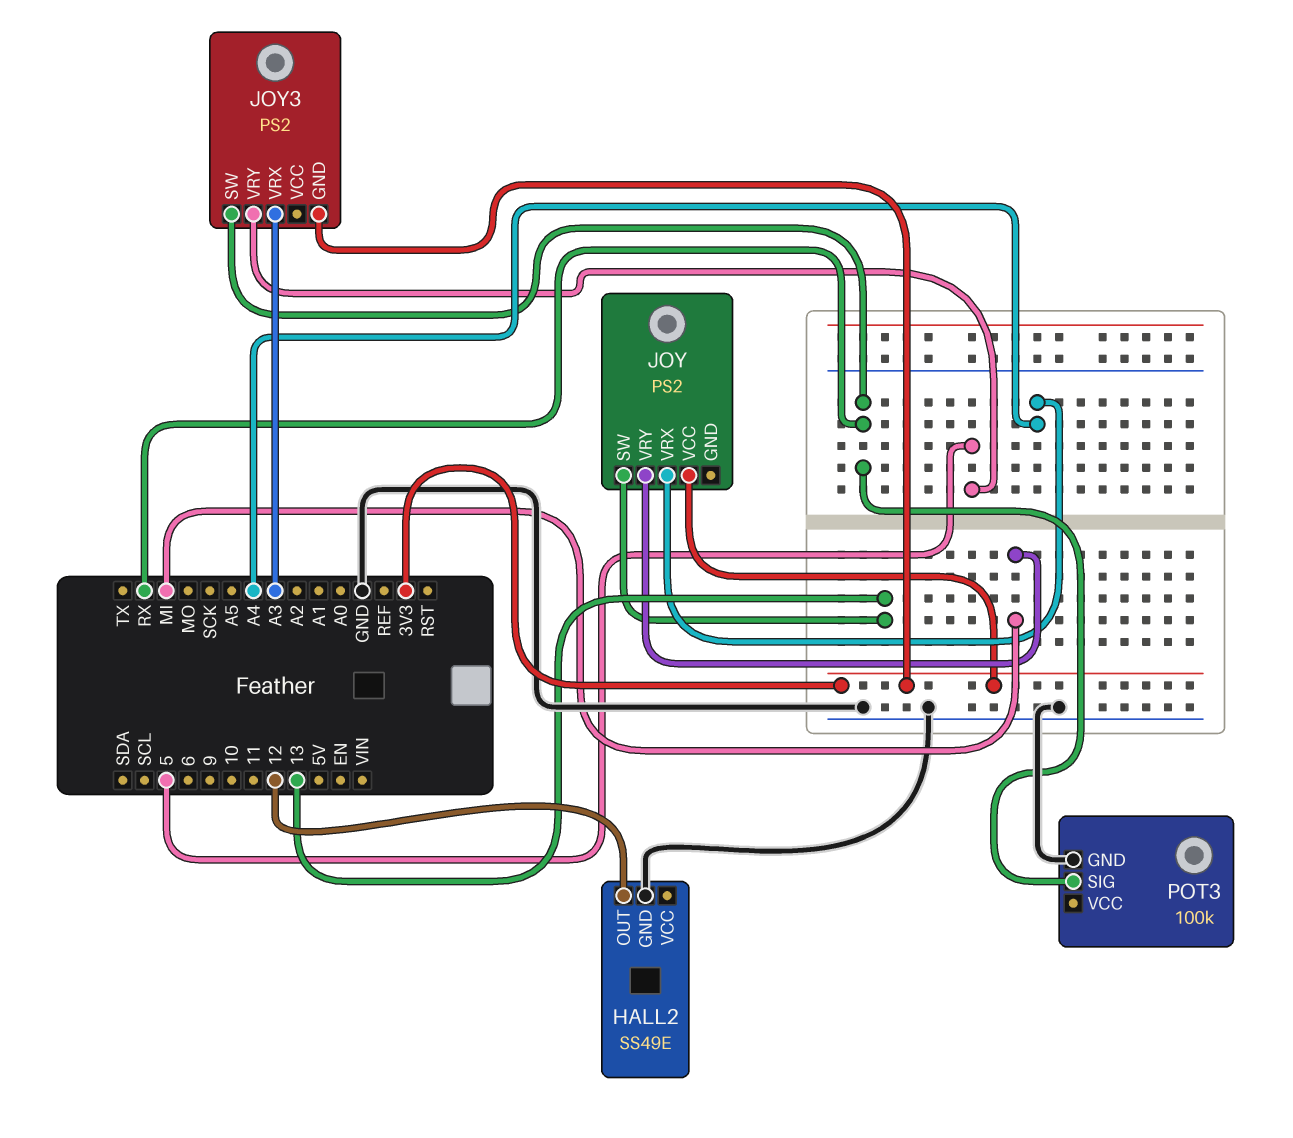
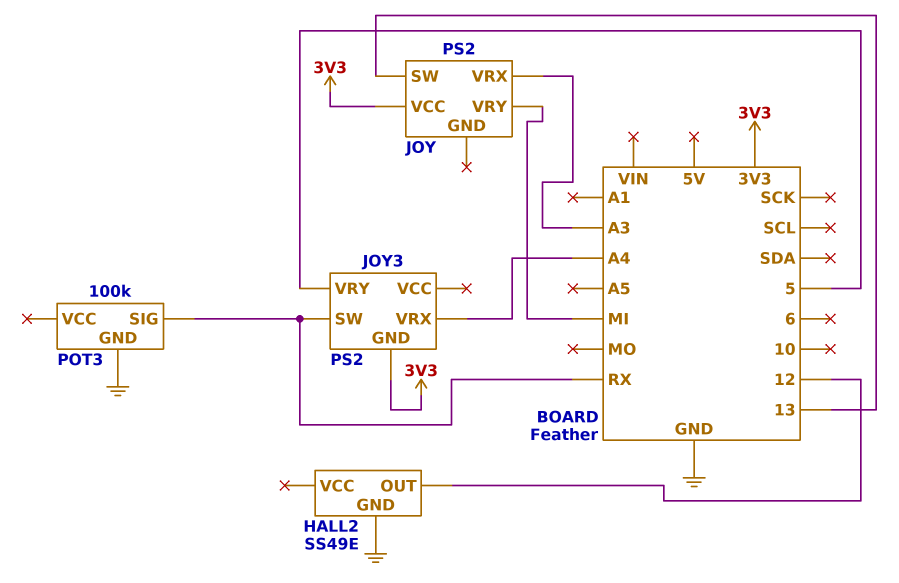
JOY pin VRX: A4 -> A3
JOY3 pin VRX: A3 -> A4

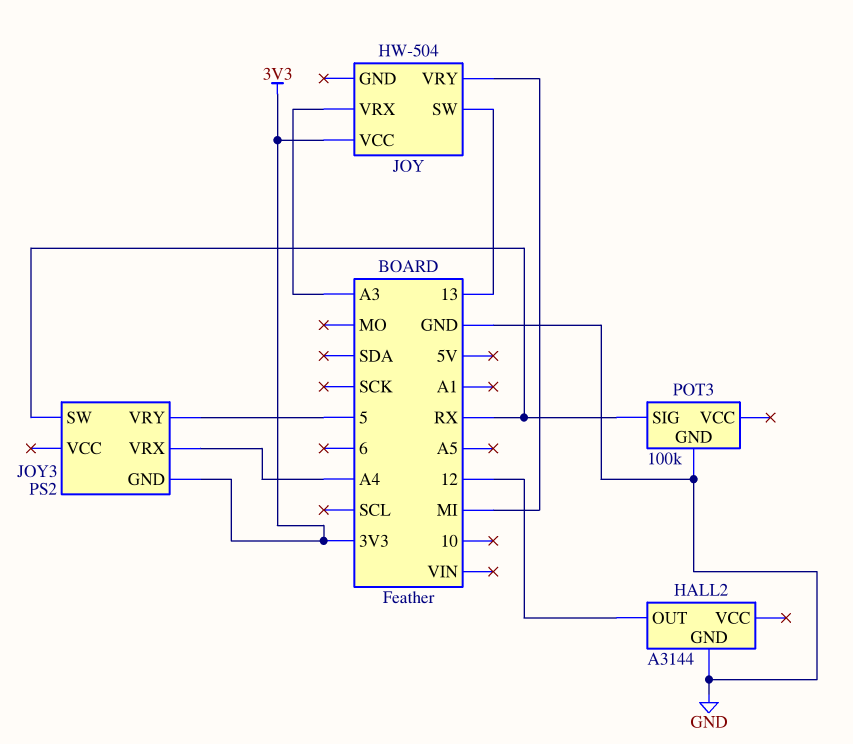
HALL2: SS49E -> A3144
JOY: PS2 -> HW-504

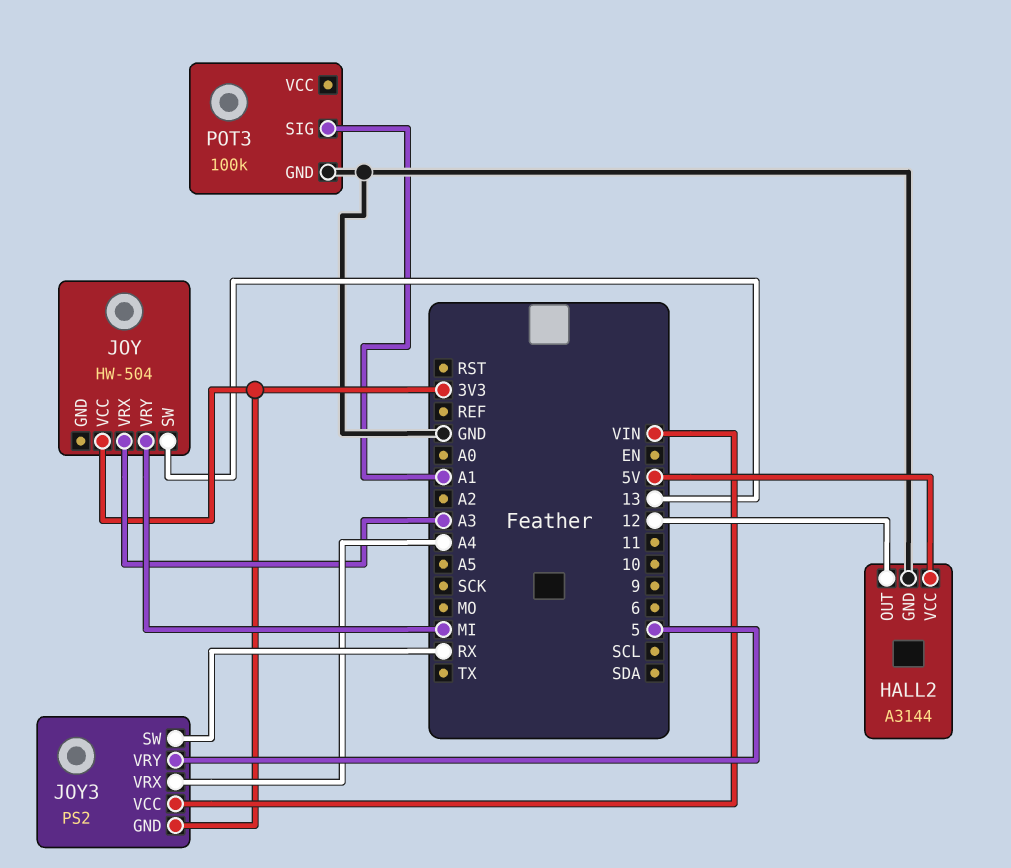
HALL2 pin VCC: none -> 5V
JOY3 pin VCC: none -> VIN
POT3 pin SIG: RX -> A1

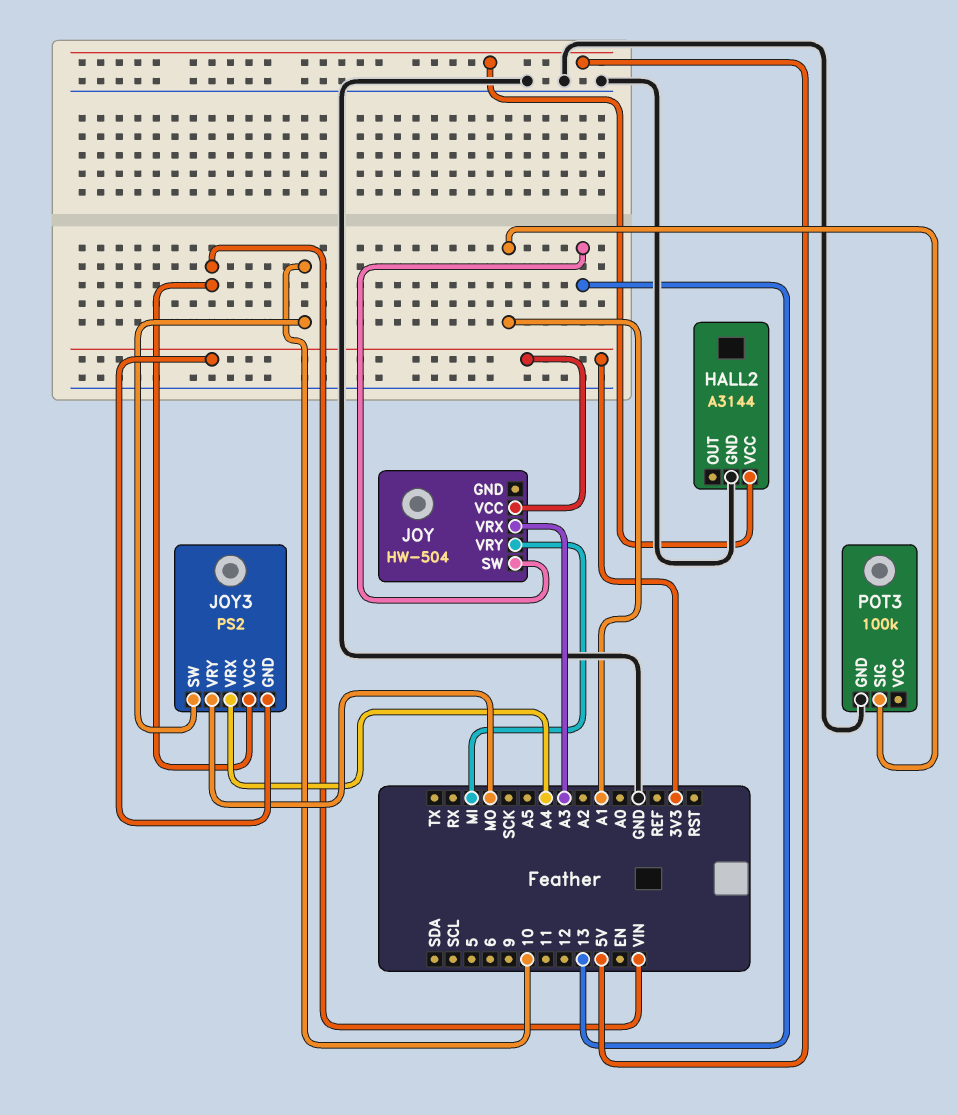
HALL2 pin OUT: 12 -> none
JOY3 pin SW: RX -> 10
JOY3 pin VRY: 5 -> MO

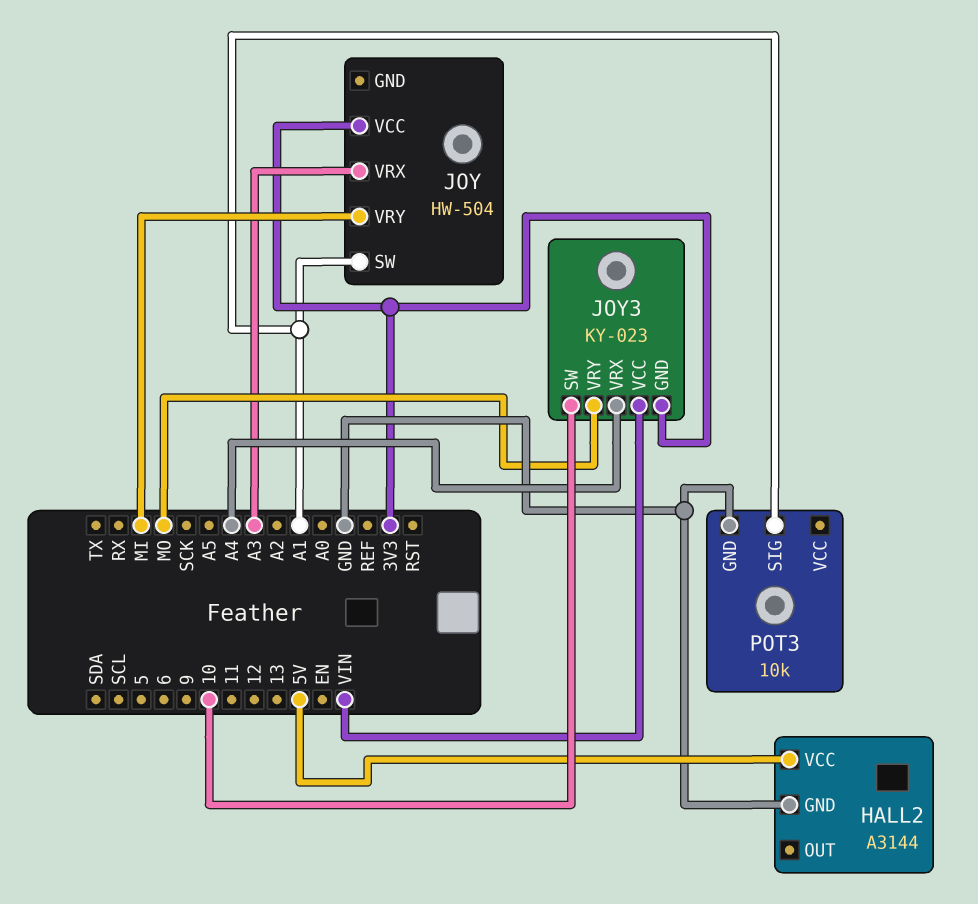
JOY pin SW: 13 -> A1
JOY3: PS2 -> KY-023
POT3: 100k -> 10k

